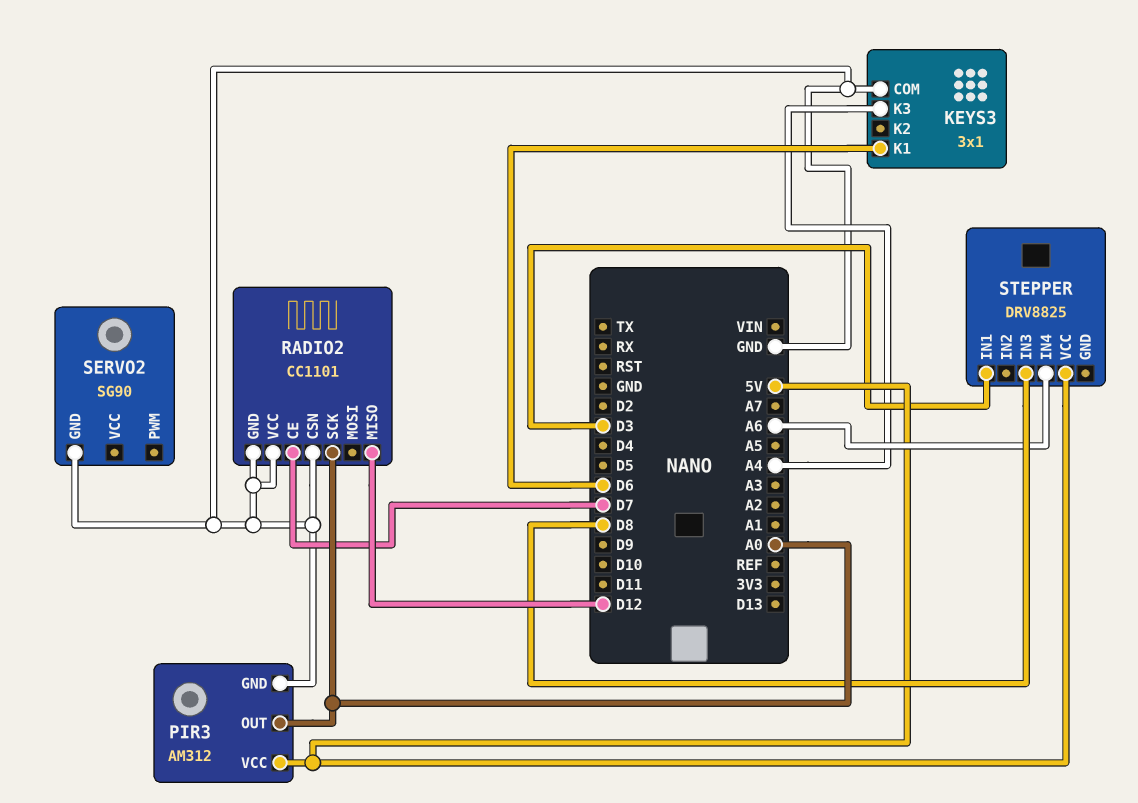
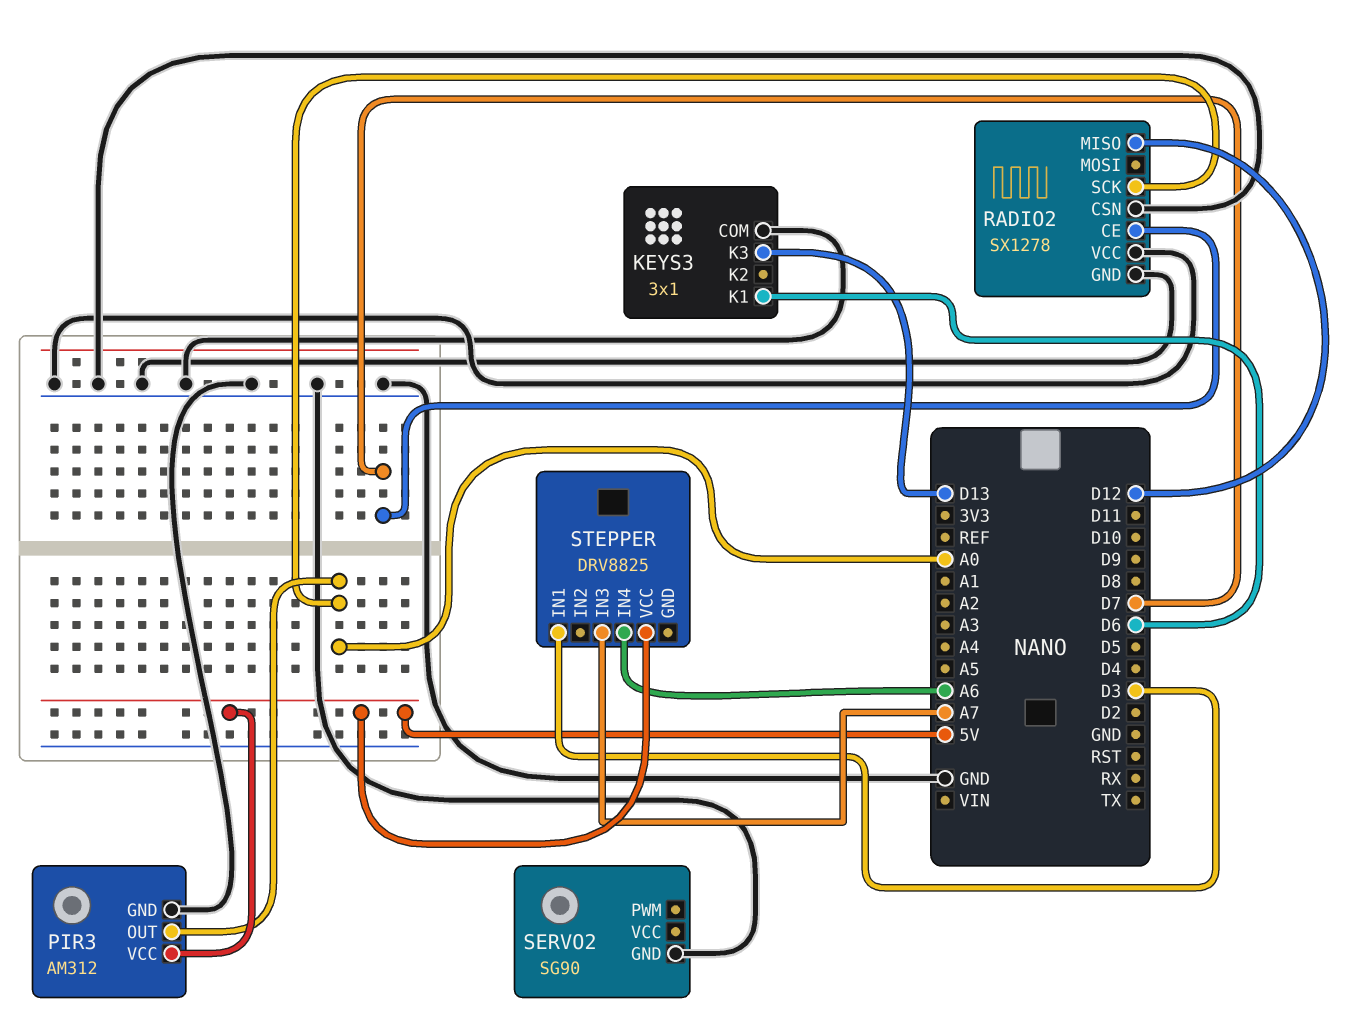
KEYS3 pin K3: A4 -> D13
RADIO2: CC1101 -> SX1278
STEPPER pin IN3: D8 -> A7

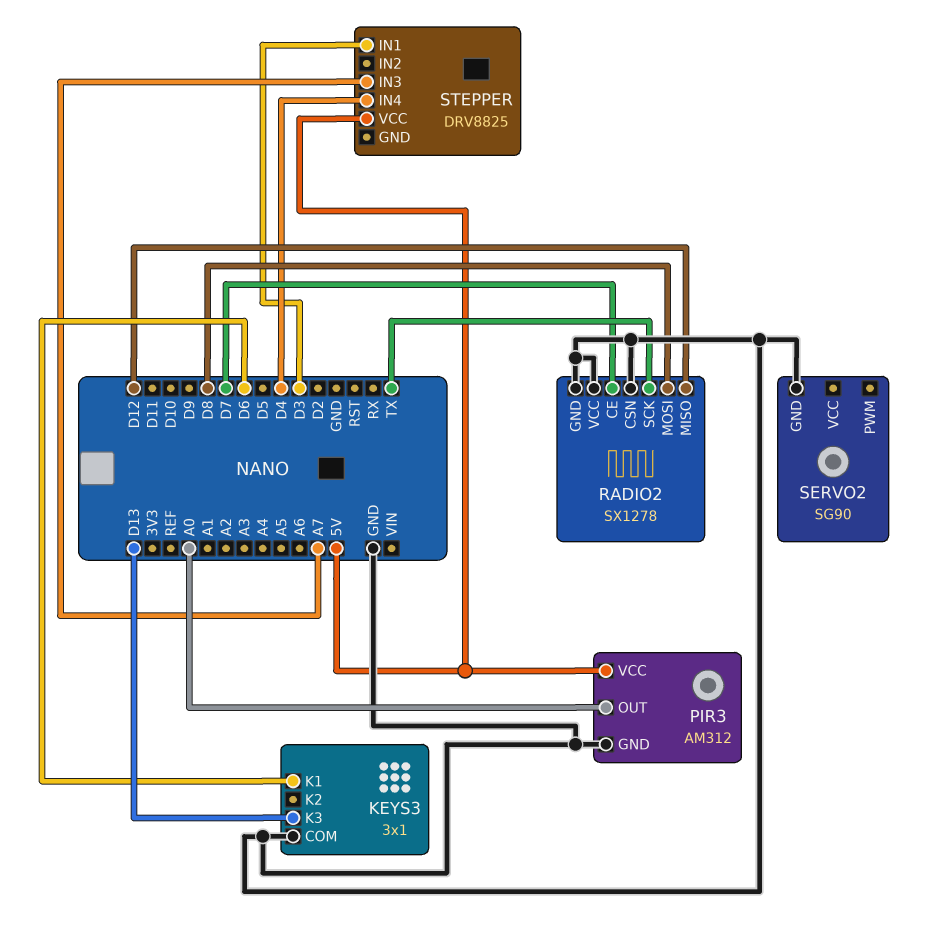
RADIO2 pin MOSI: none -> D8
RADIO2 pin SCK: A0 -> TX
STEPPER pin IN4: A6 -> D4

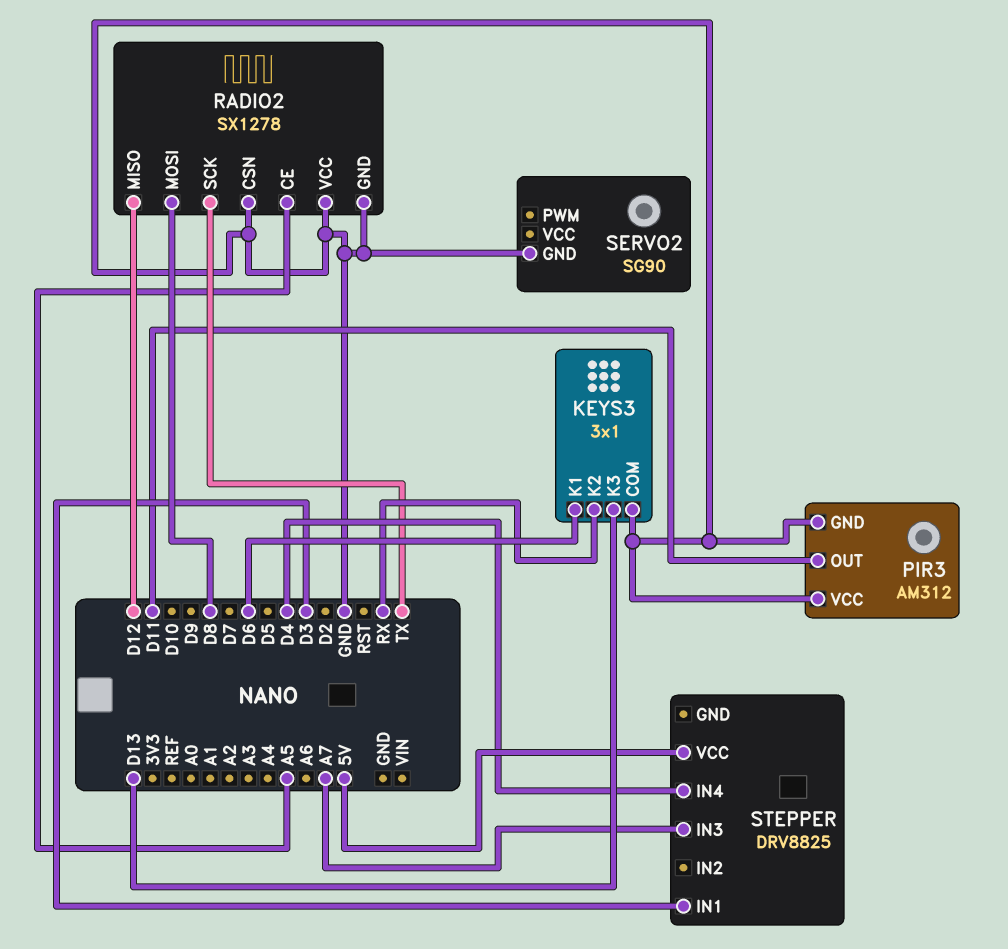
KEYS3 pin K2: none -> RX
PIR3 pin OUT: A0 -> D11
PIR3 pin VCC: 5V -> GND
RADIO2 pin CE: D7 -> A5

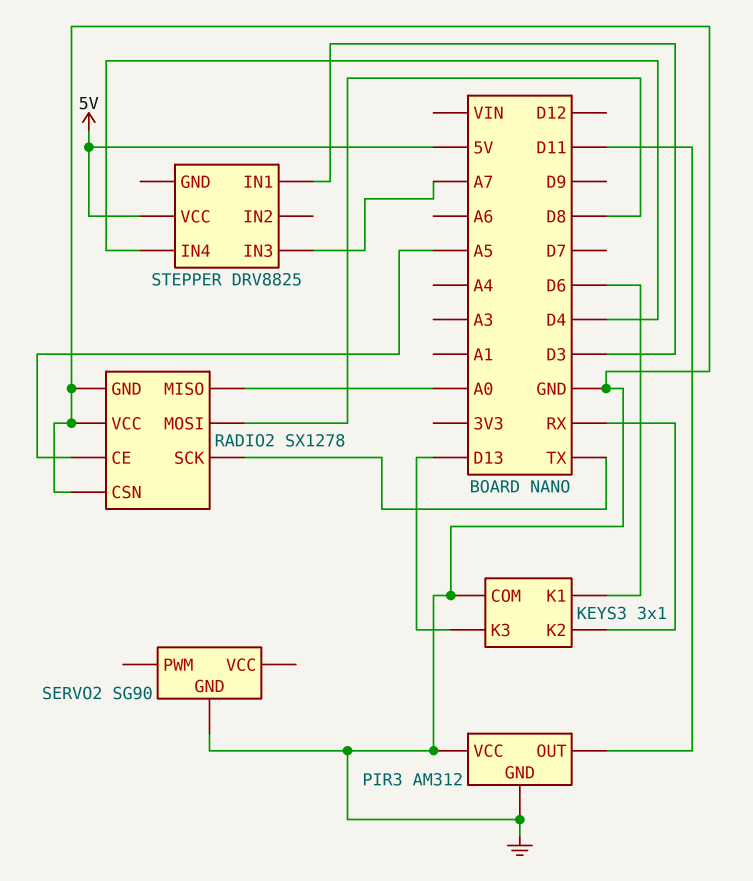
RADIO2 pin MISO: D12 -> A0

